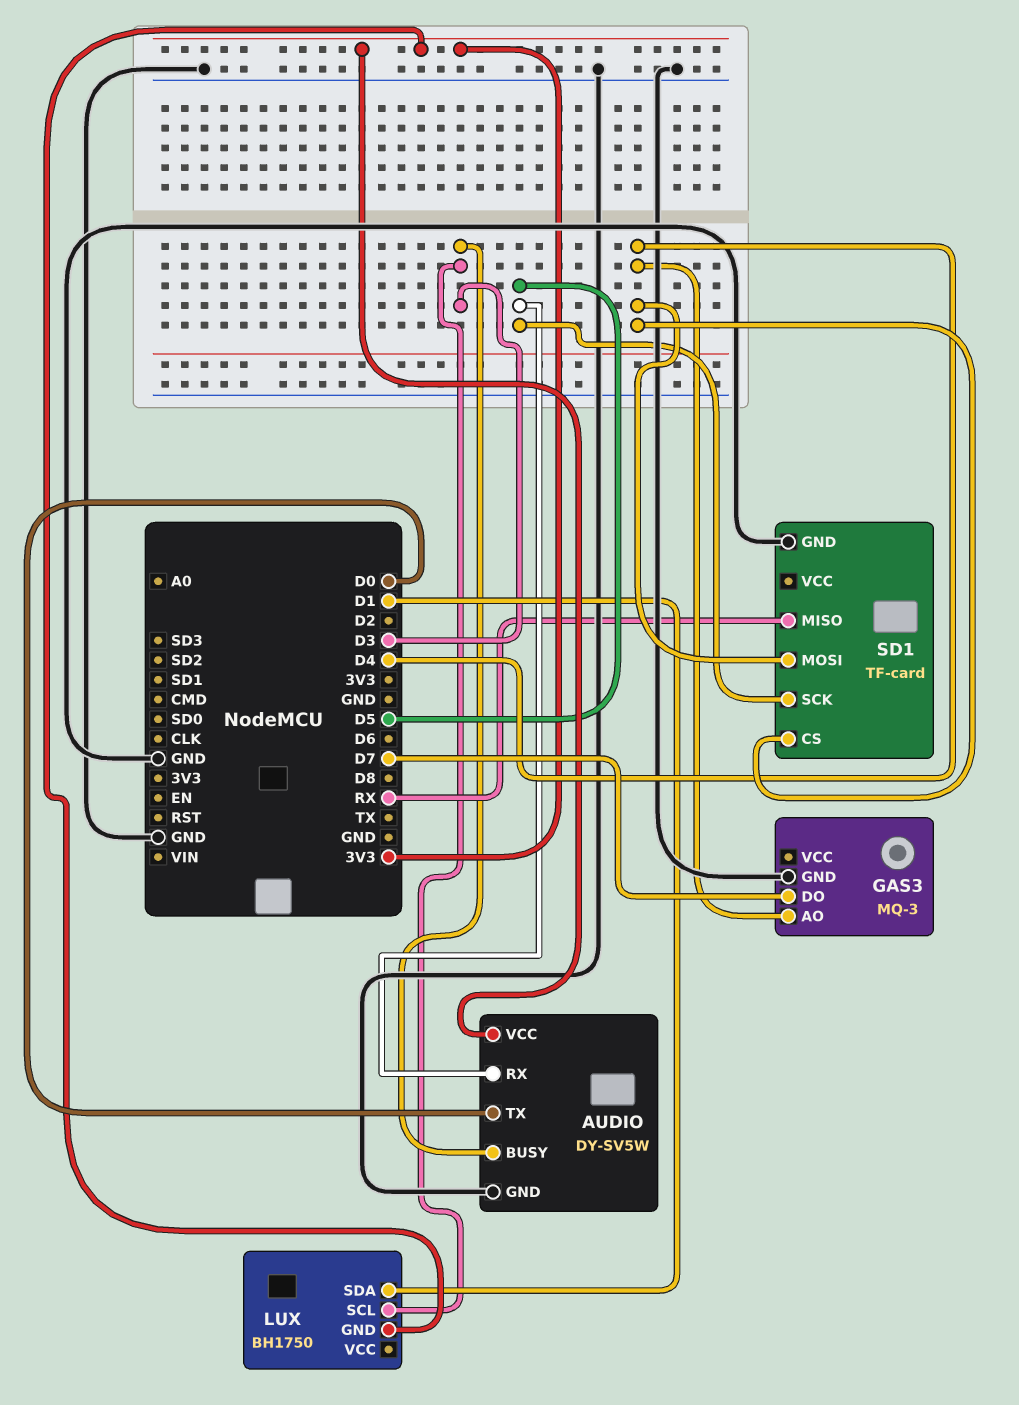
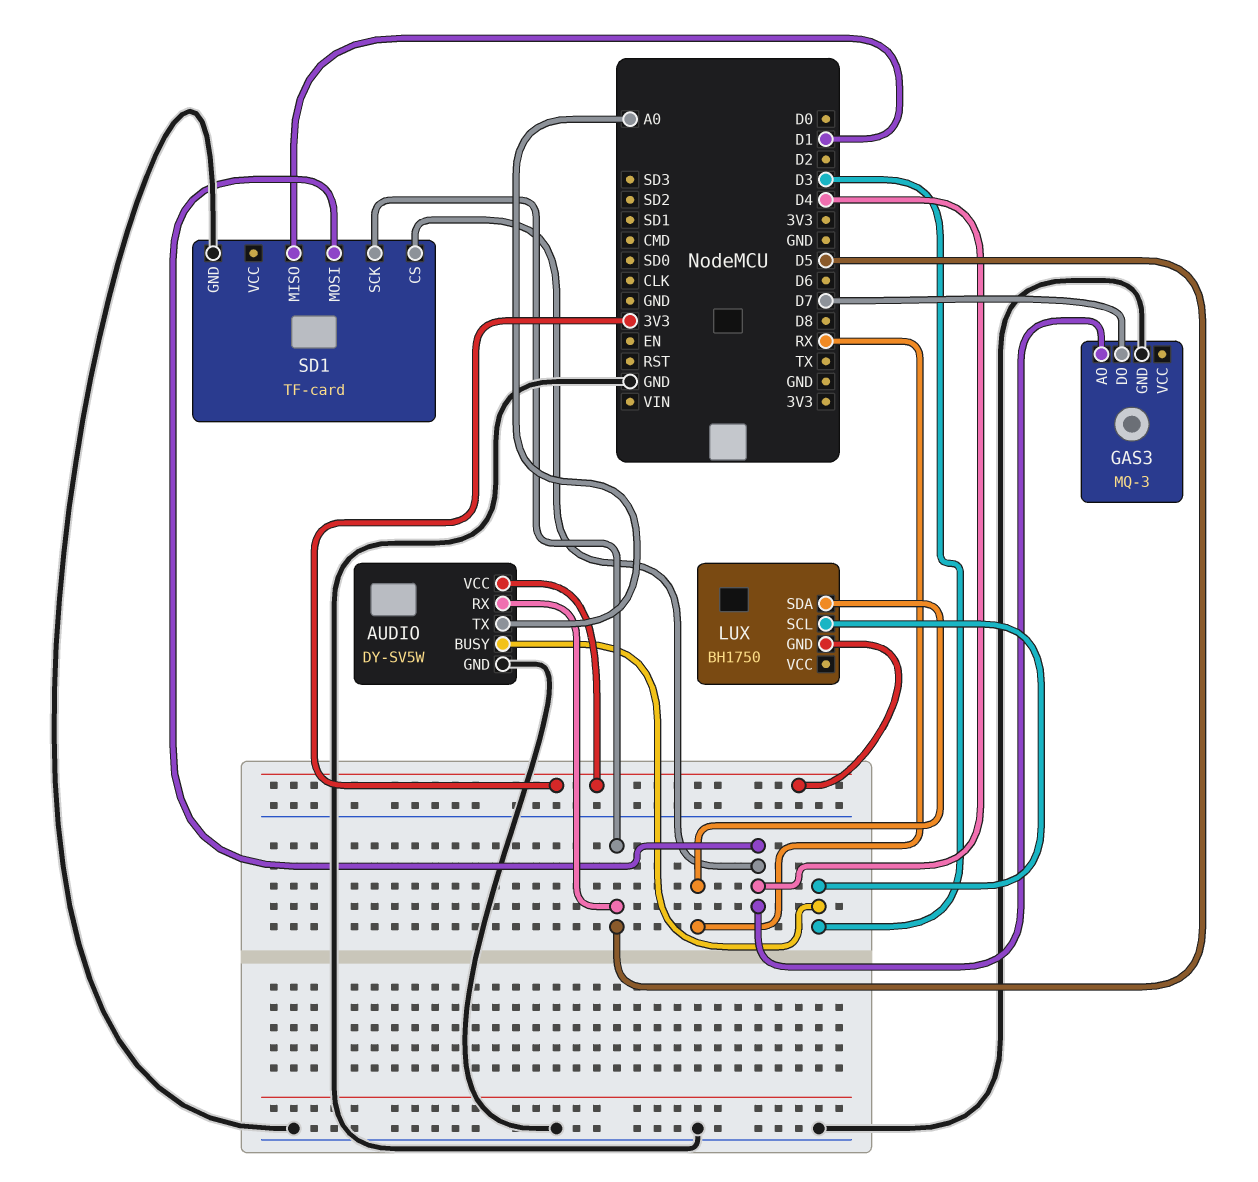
AUDIO pin TX: D0 -> A0
LUX pin SDA: D1 -> RX
SD1 pin MISO: RX -> D1

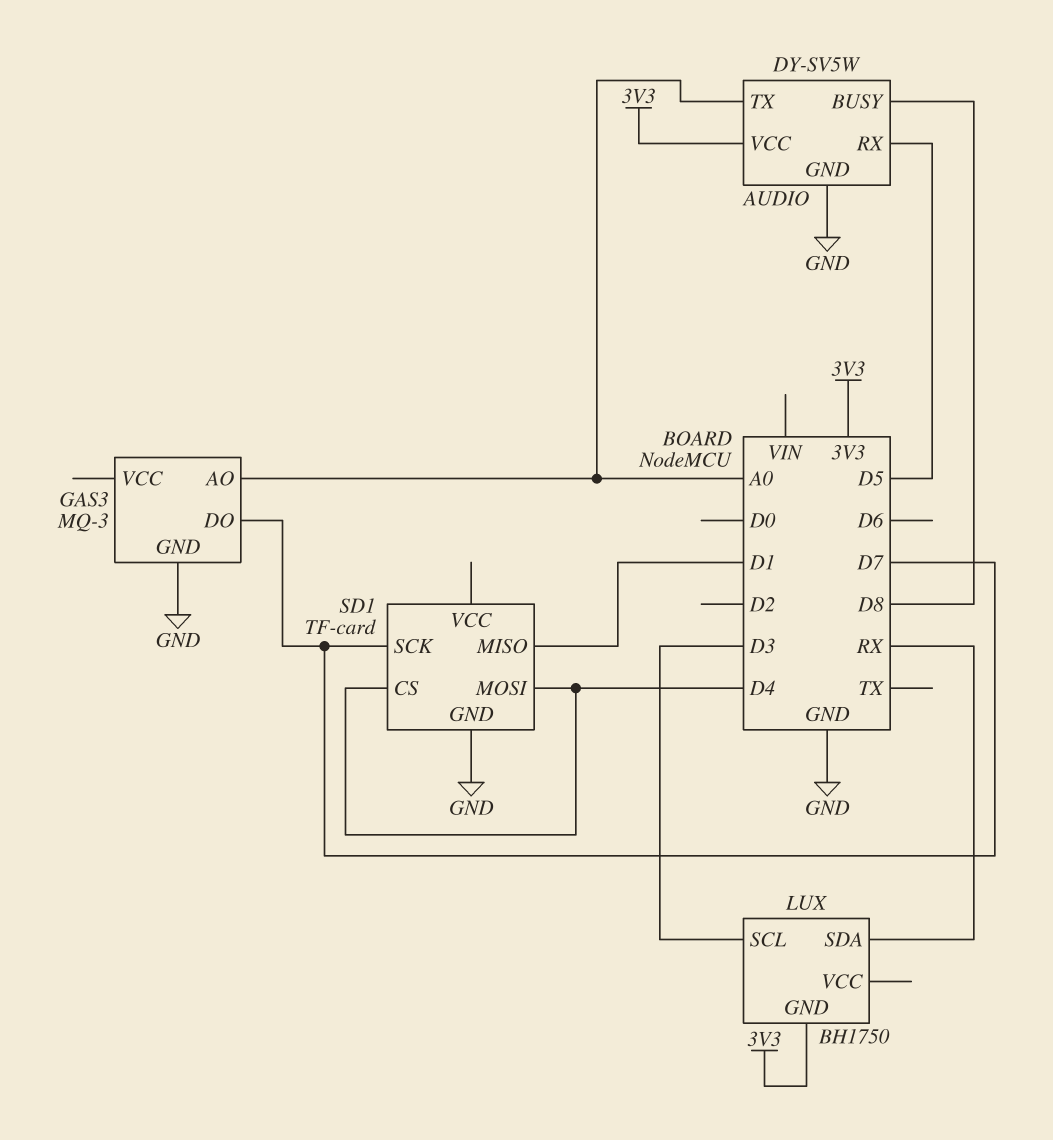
AUDIO pin BUSY: D3 -> D8
GAS3 pin AO: D4 -> A0
SD1 pin SCK: D5 -> D7

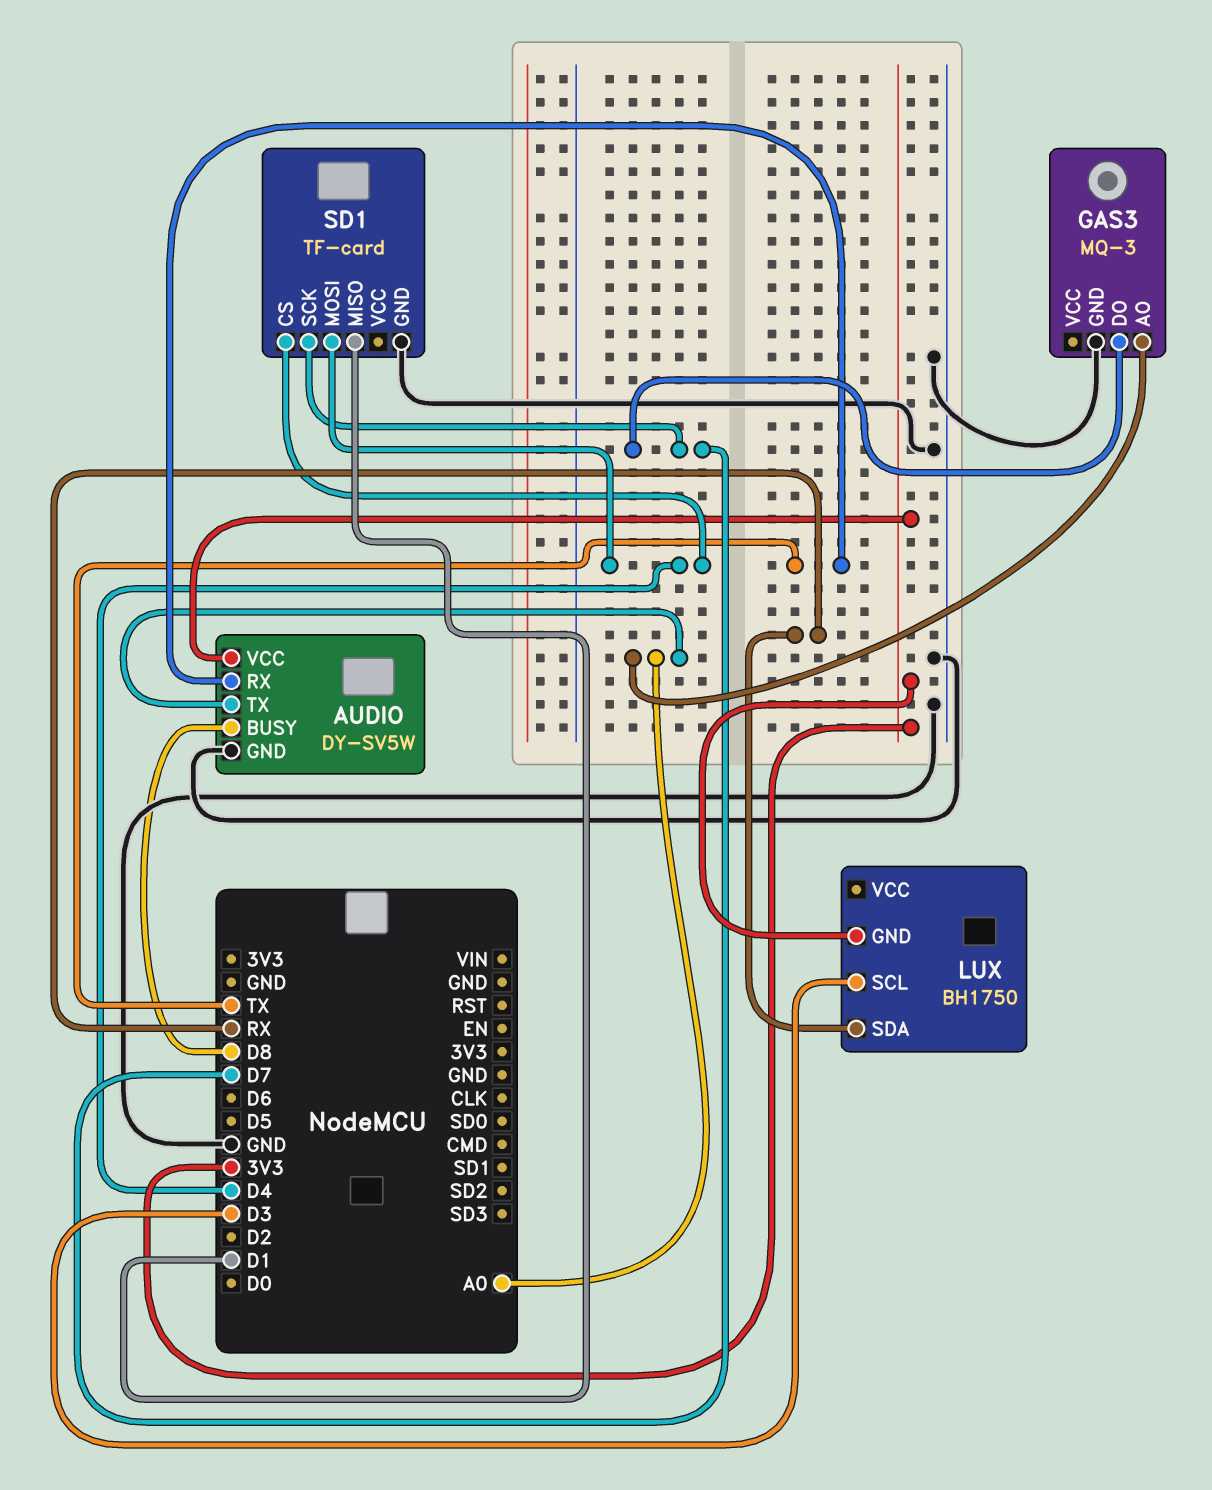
AUDIO pin RX: D5 -> TX

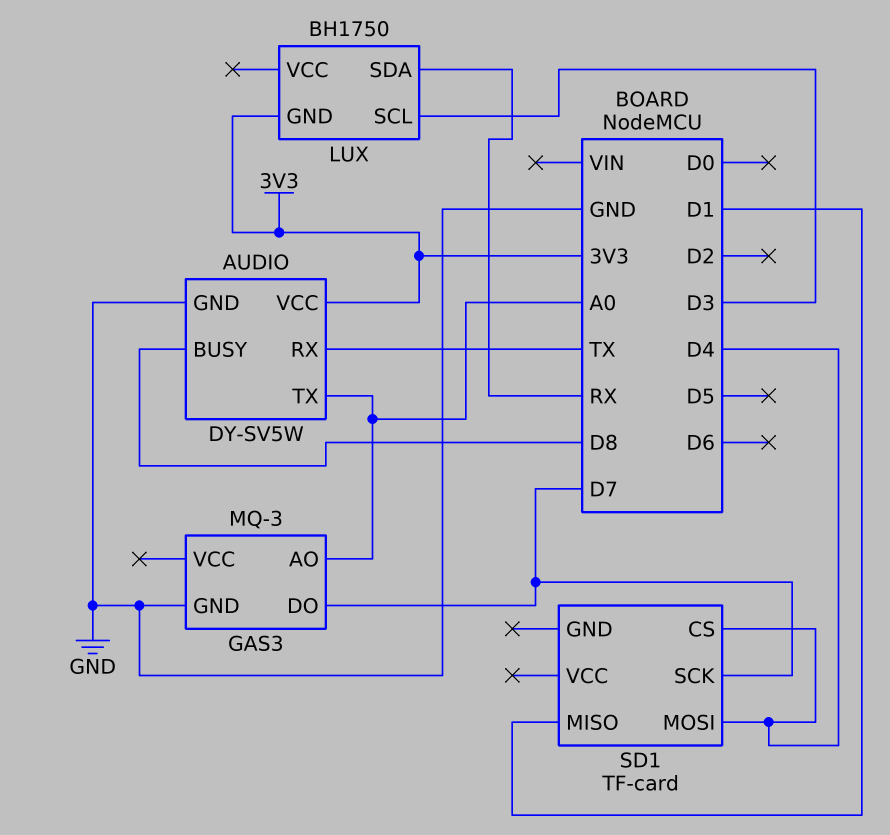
SD1 pin GND: GND -> none

